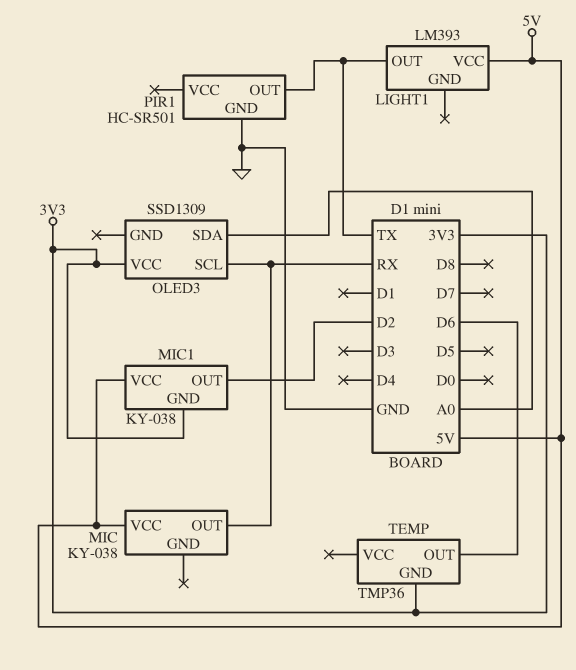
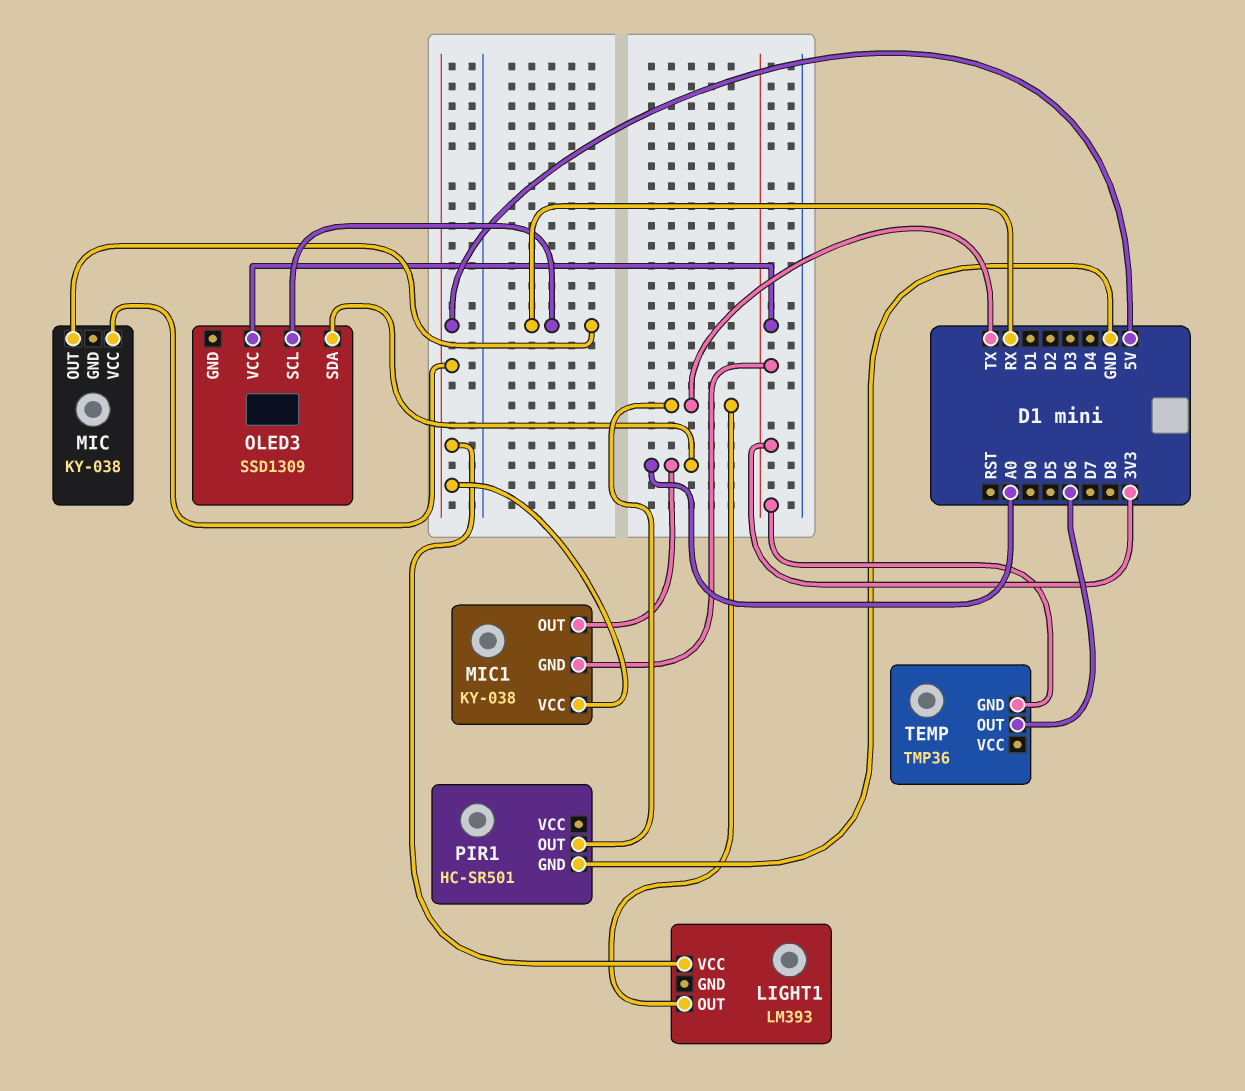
MIC1 pin OUT: D2 -> A0

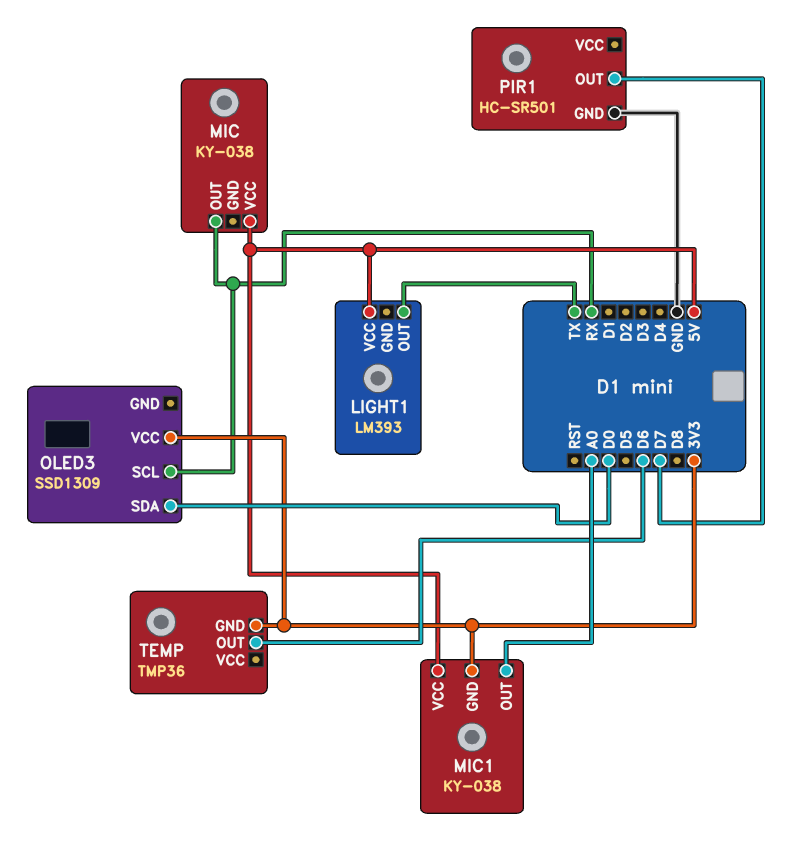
OLED3 pin SDA: A0 -> D0
PIR1 pin OUT: TX -> D7

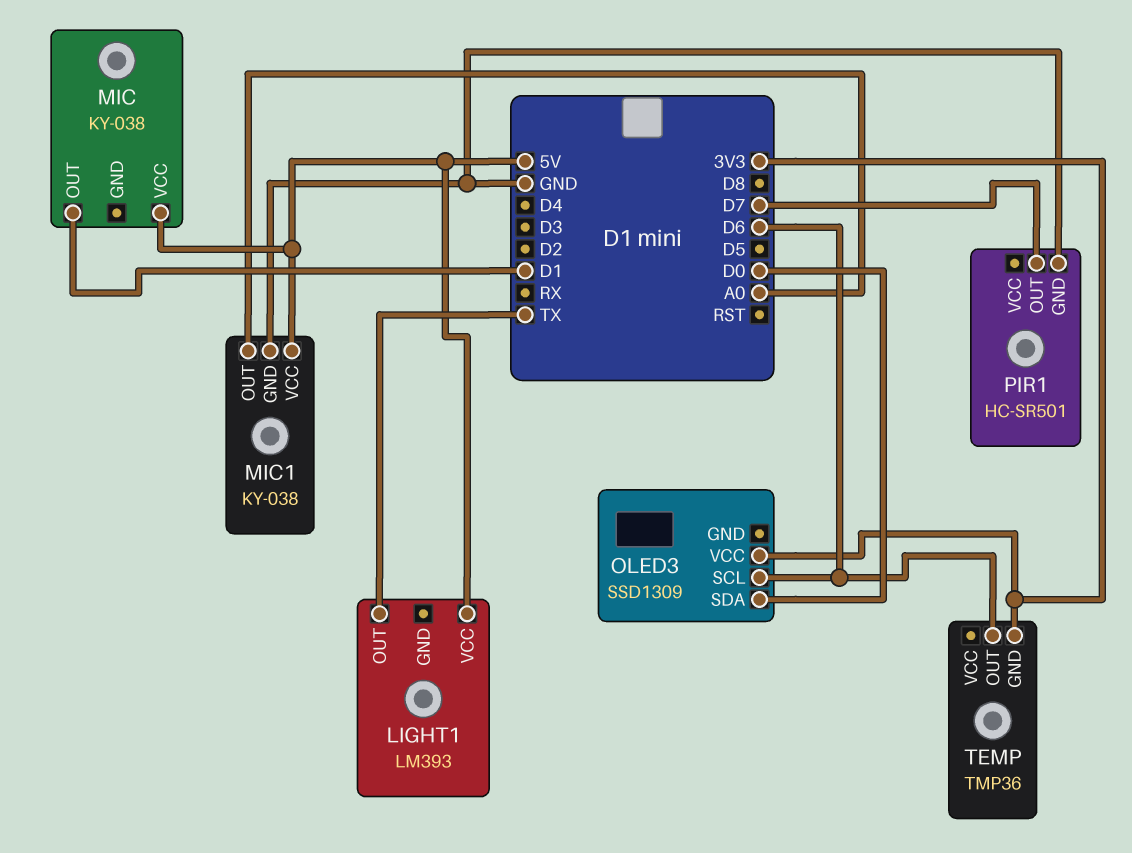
MIC pin OUT: RX -> D1
MIC1 pin GND: 3V3 -> GND
OLED3 pin SCL: RX -> D6

